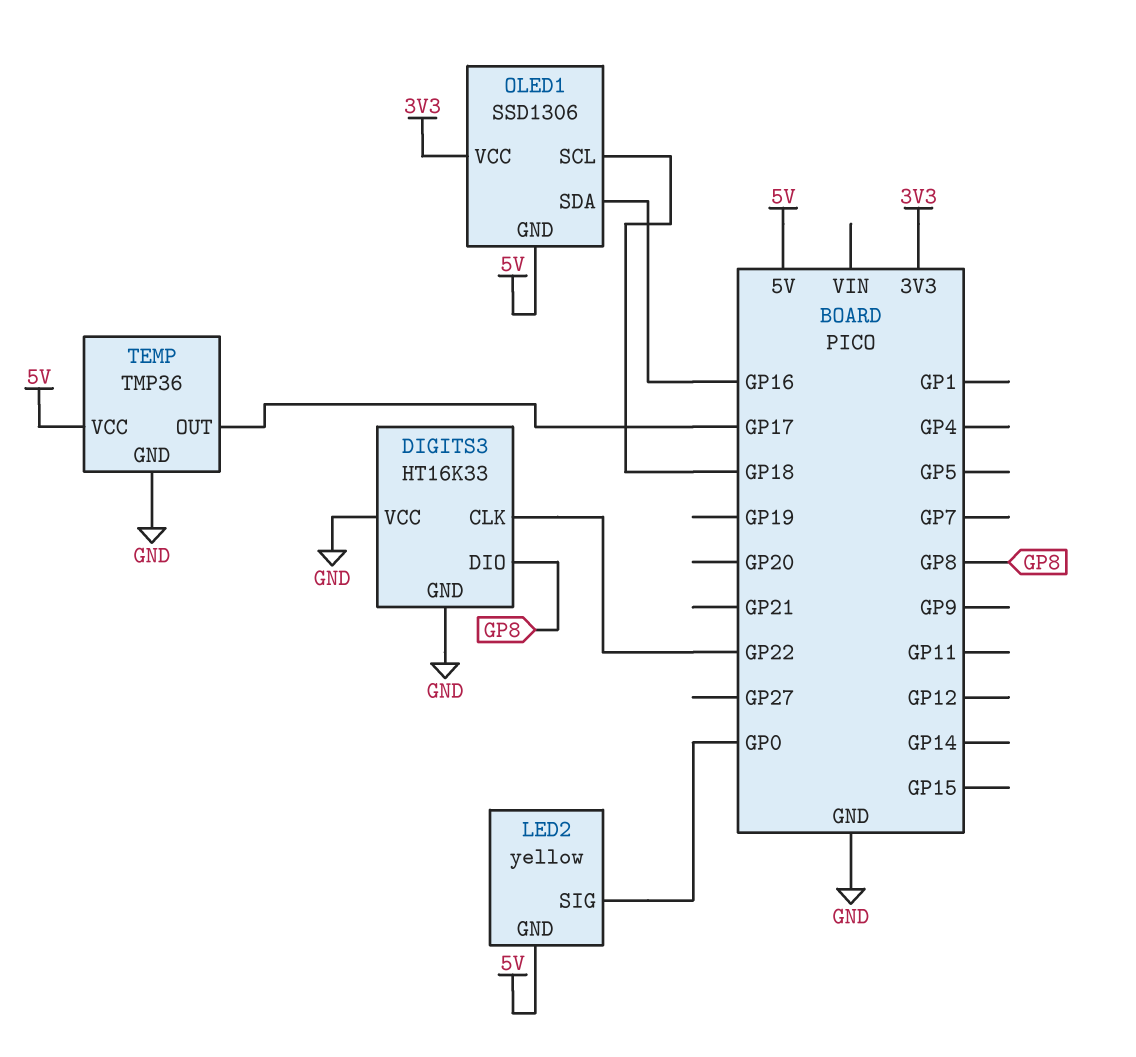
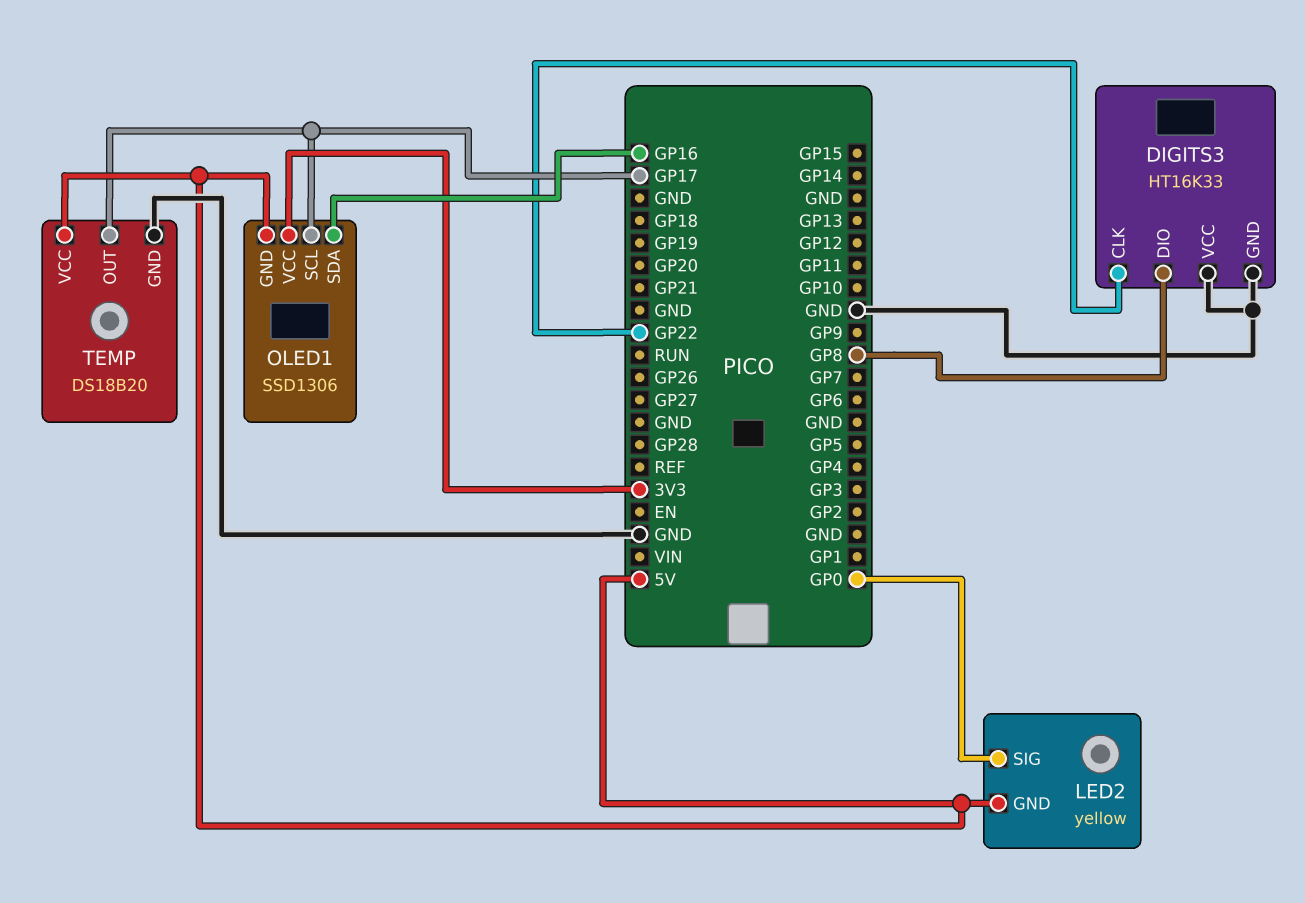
OLED1 pin SCL: GP18 -> GP17
TEMP: TMP36 -> DS18B20

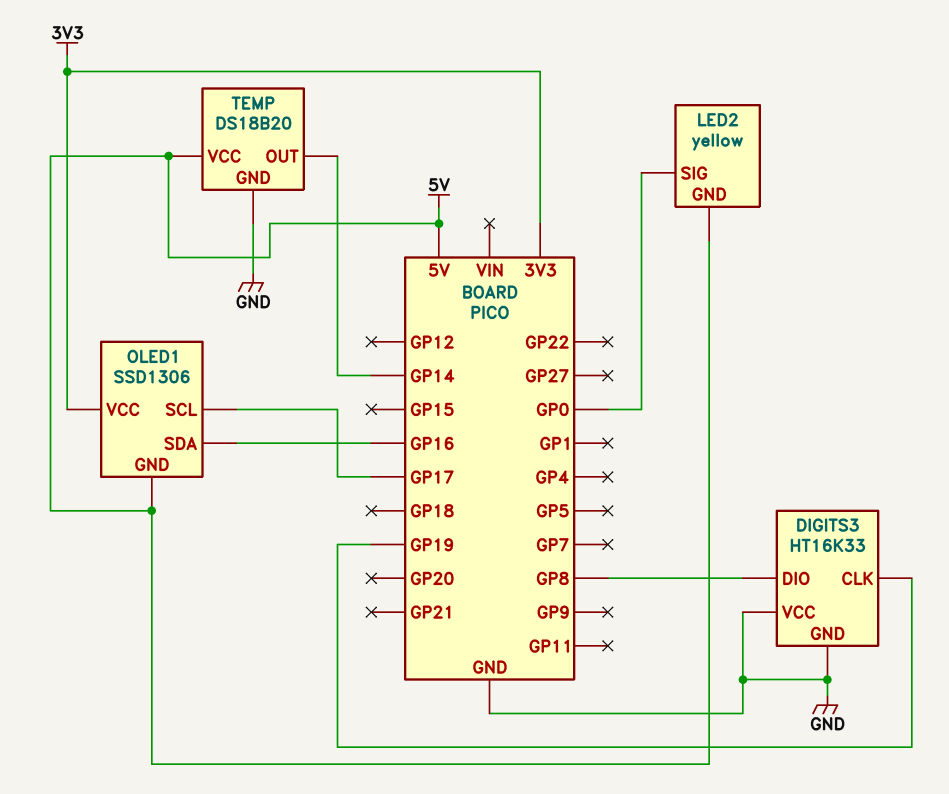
DIGITS3 pin CLK: GP22 -> GP19
TEMP pin OUT: GP17 -> GP14

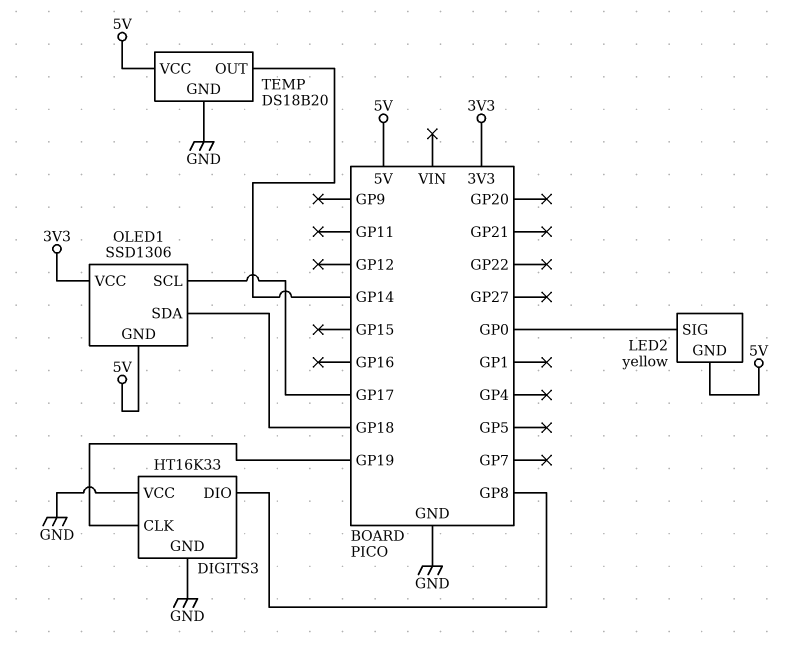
OLED1 pin SDA: GP16 -> GP18

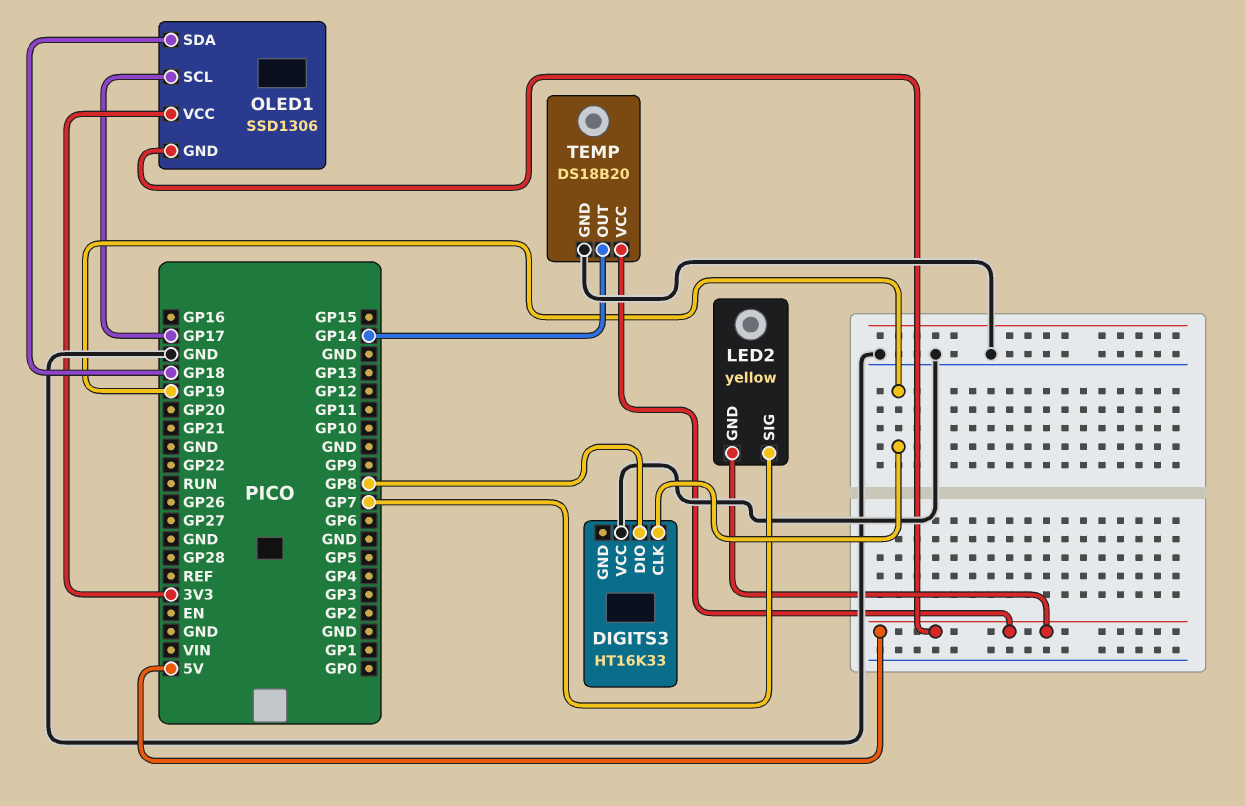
DIGITS3 pin GND: GND -> none
LED2 pin SIG: GP0 -> GP7

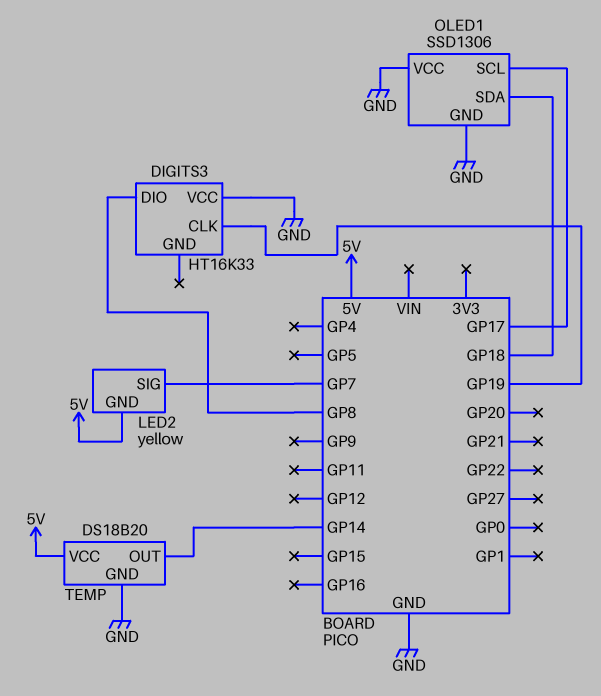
OLED1 pin GND: 5V -> GND
OLED1 pin VCC: 3V3 -> GND

